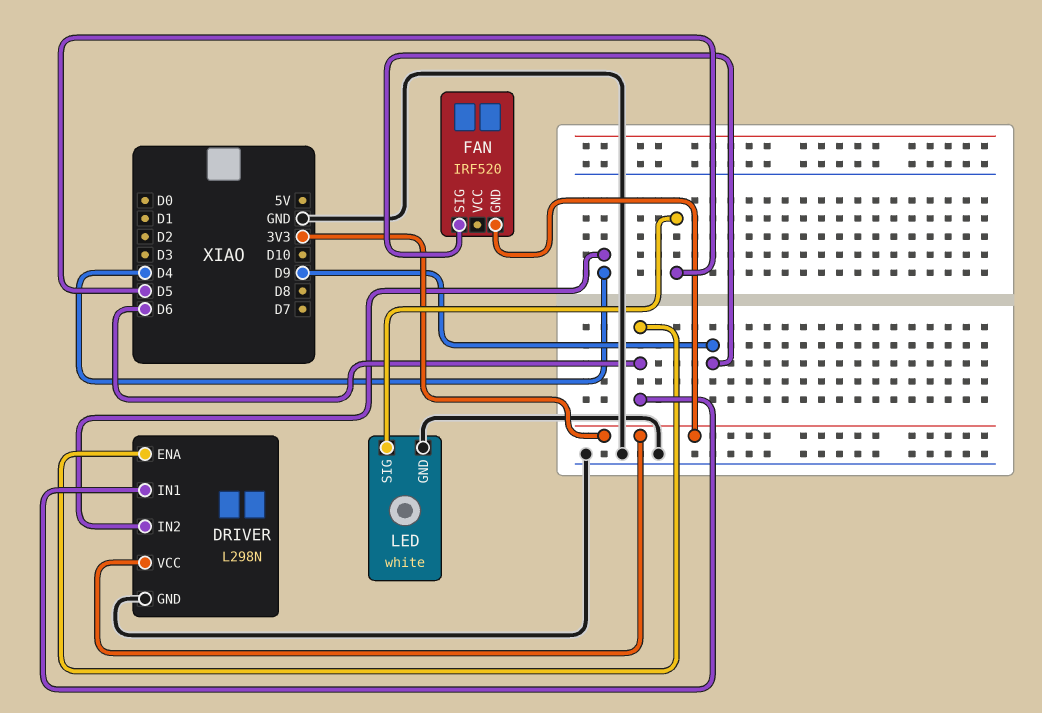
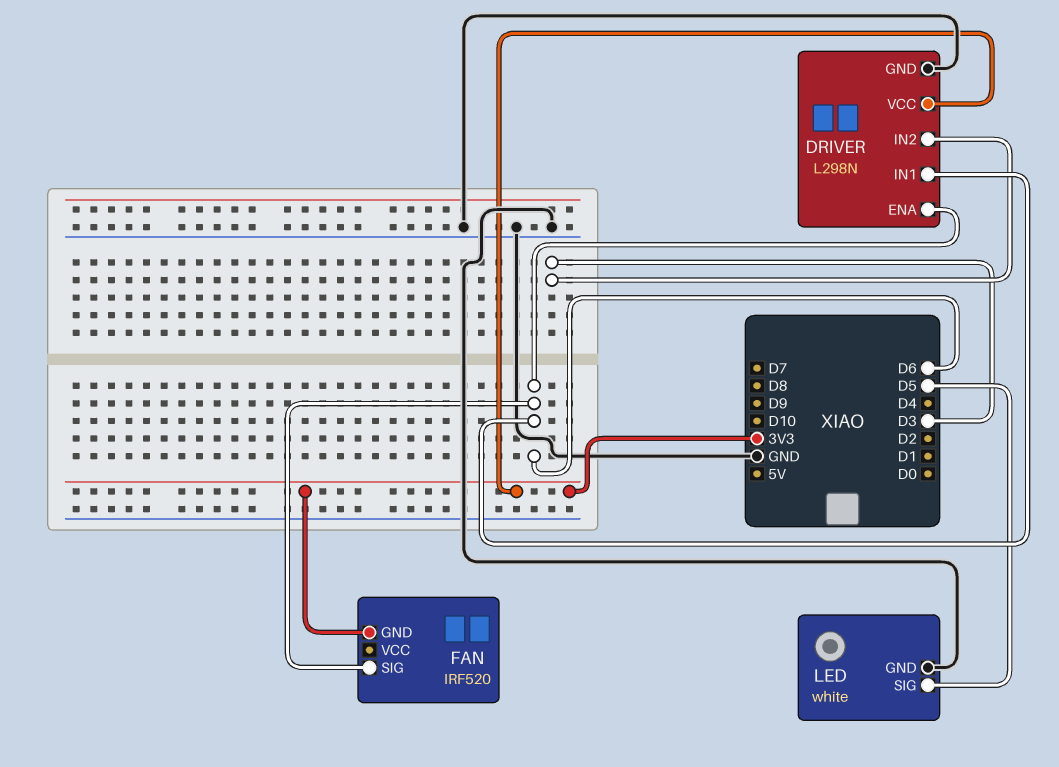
DRIVER pin IN2: D4 -> D3
FAN pin SIG: D9 -> D6

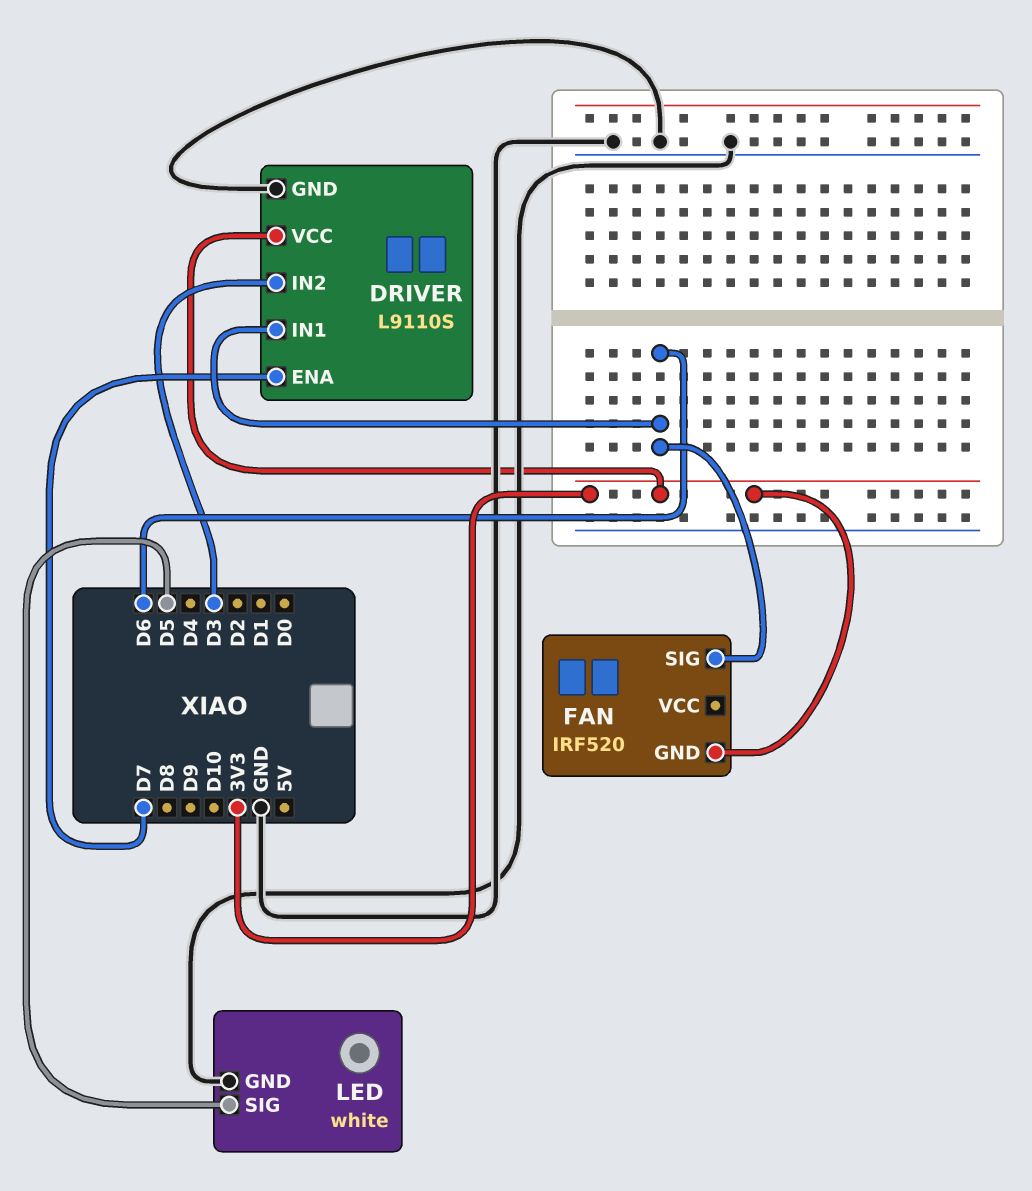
DRIVER: L298N -> L9110S
DRIVER pin ENA: D6 -> D7

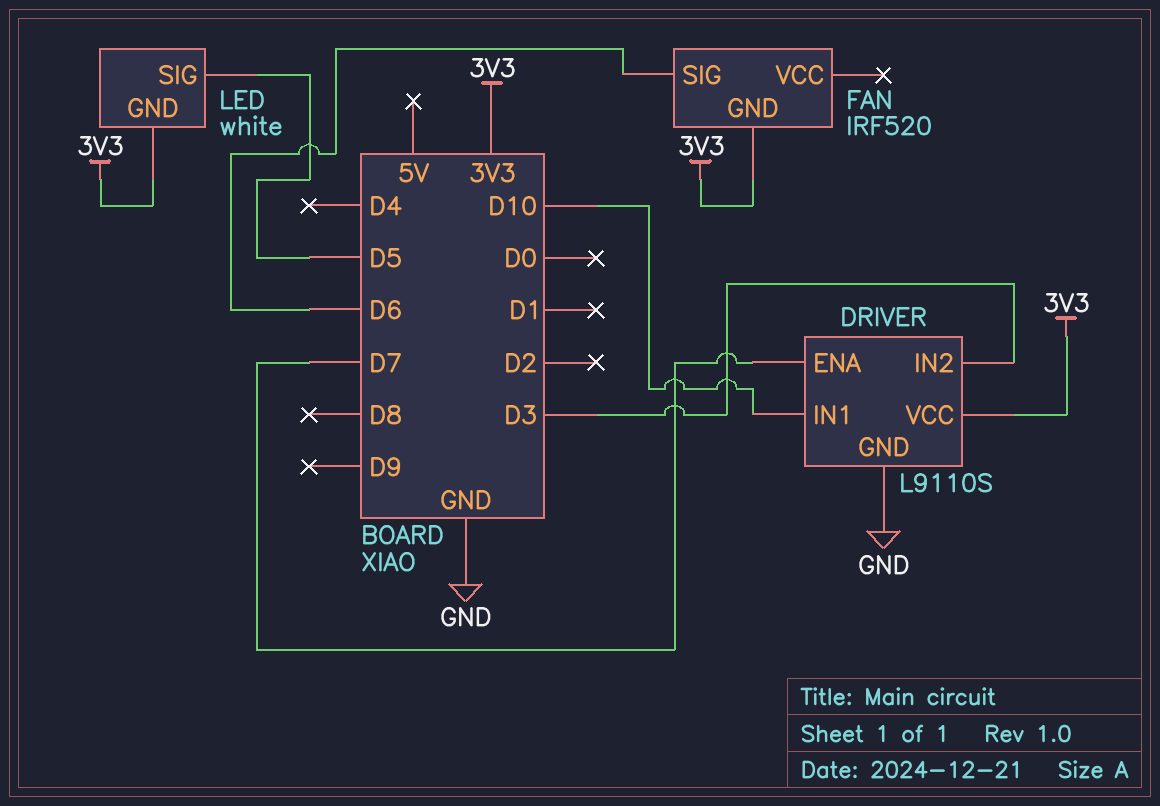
DRIVER pin IN1: D6 -> D10
LED pin GND: GND -> 3V3

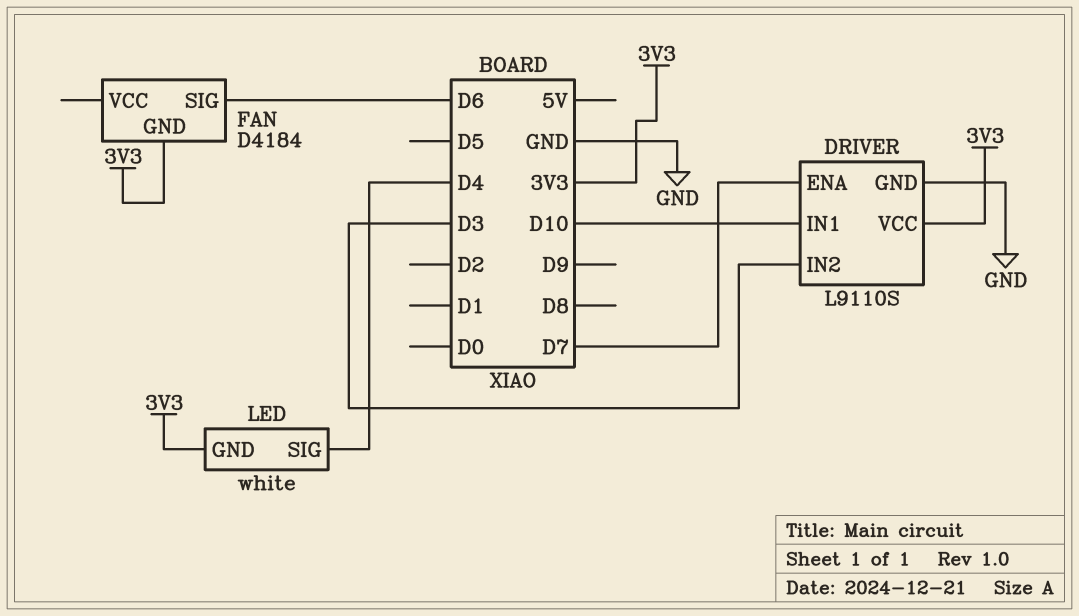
FAN: IRF520 -> D4184
LED pin SIG: D5 -> D4

